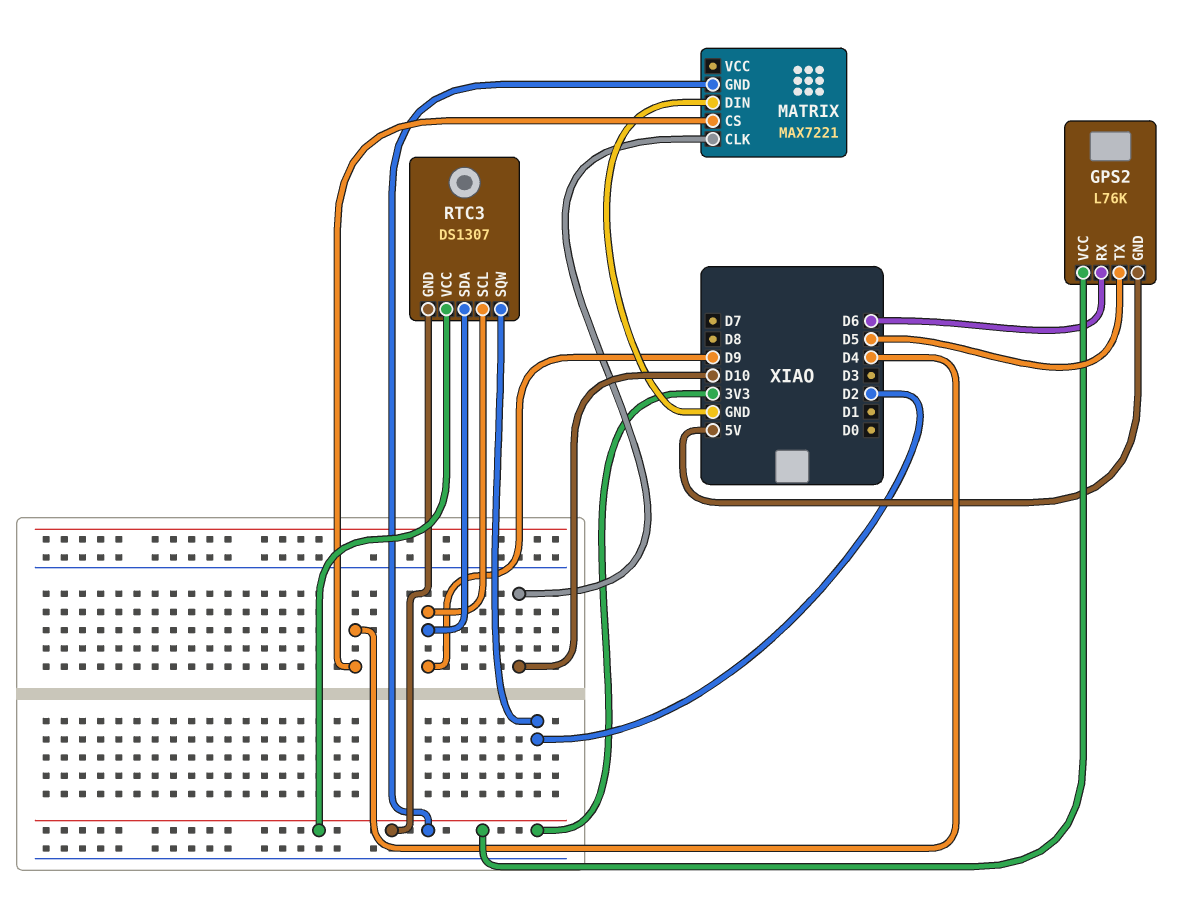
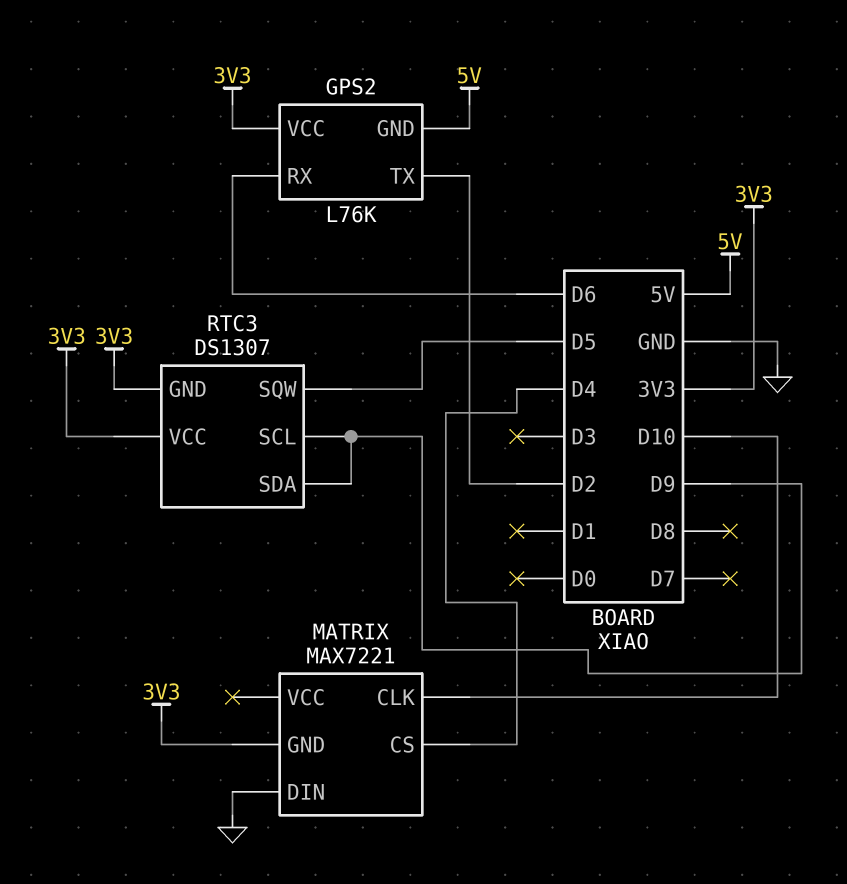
GPS2 pin TX: D5 -> D2
RTC3 pin SQW: D2 -> D5

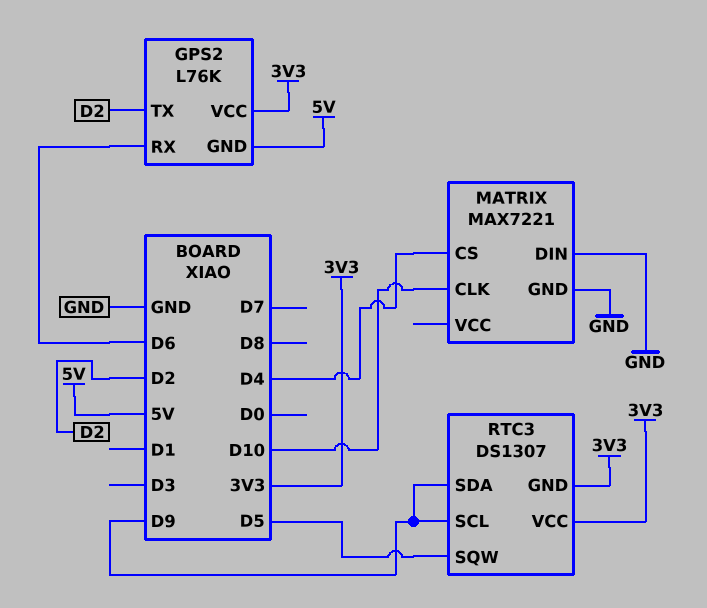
MATRIX pin GND: 3V3 -> GND

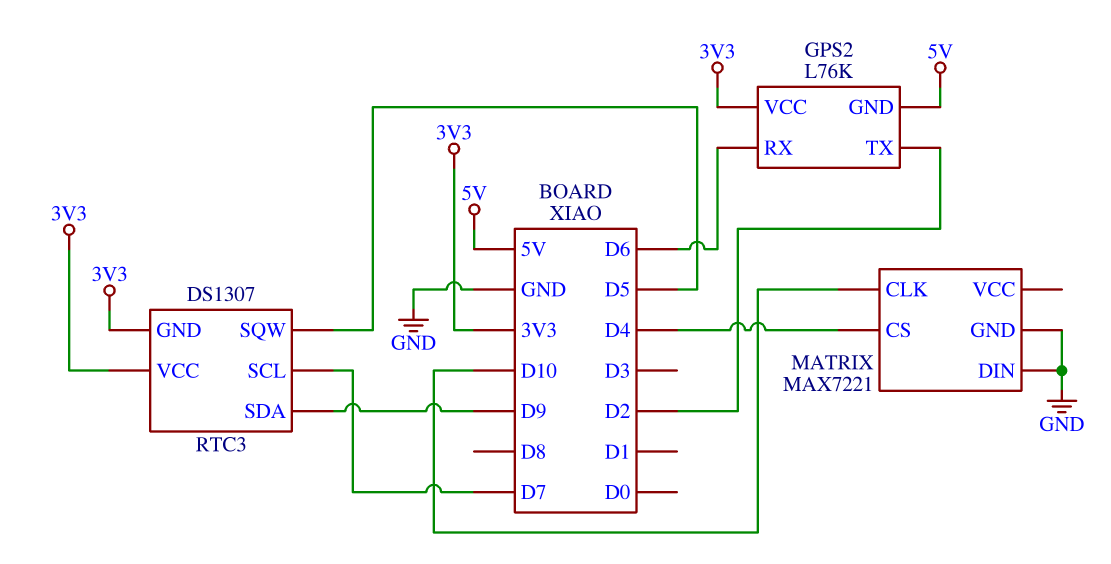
RTC3 pin SCL: D9 -> D7

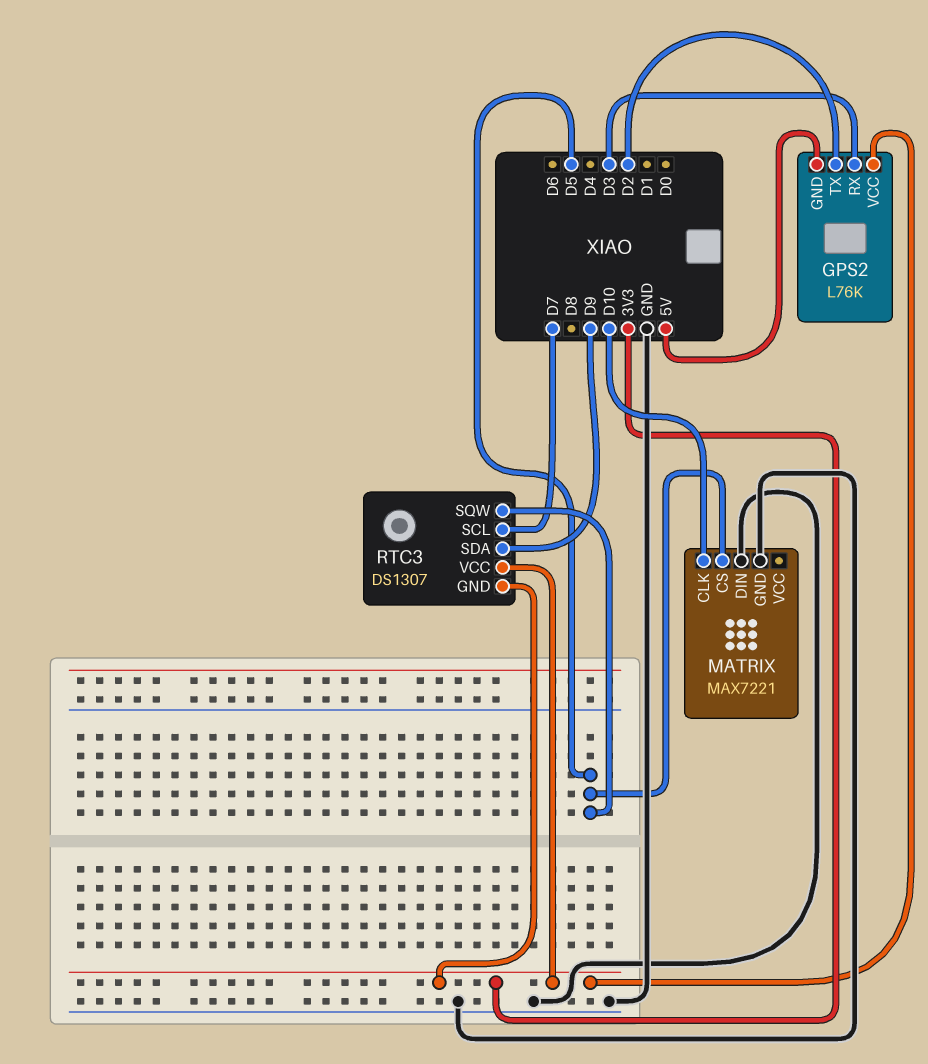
GPS2 pin RX: D6 -> D3
MATRIX pin CS: D4 -> D5

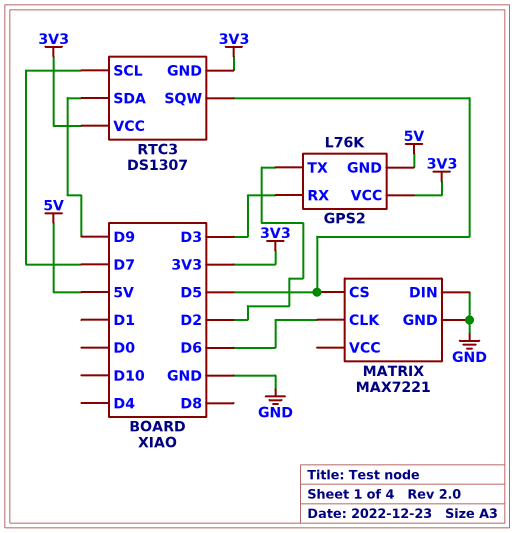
MATRIX pin CLK: D10 -> D6

